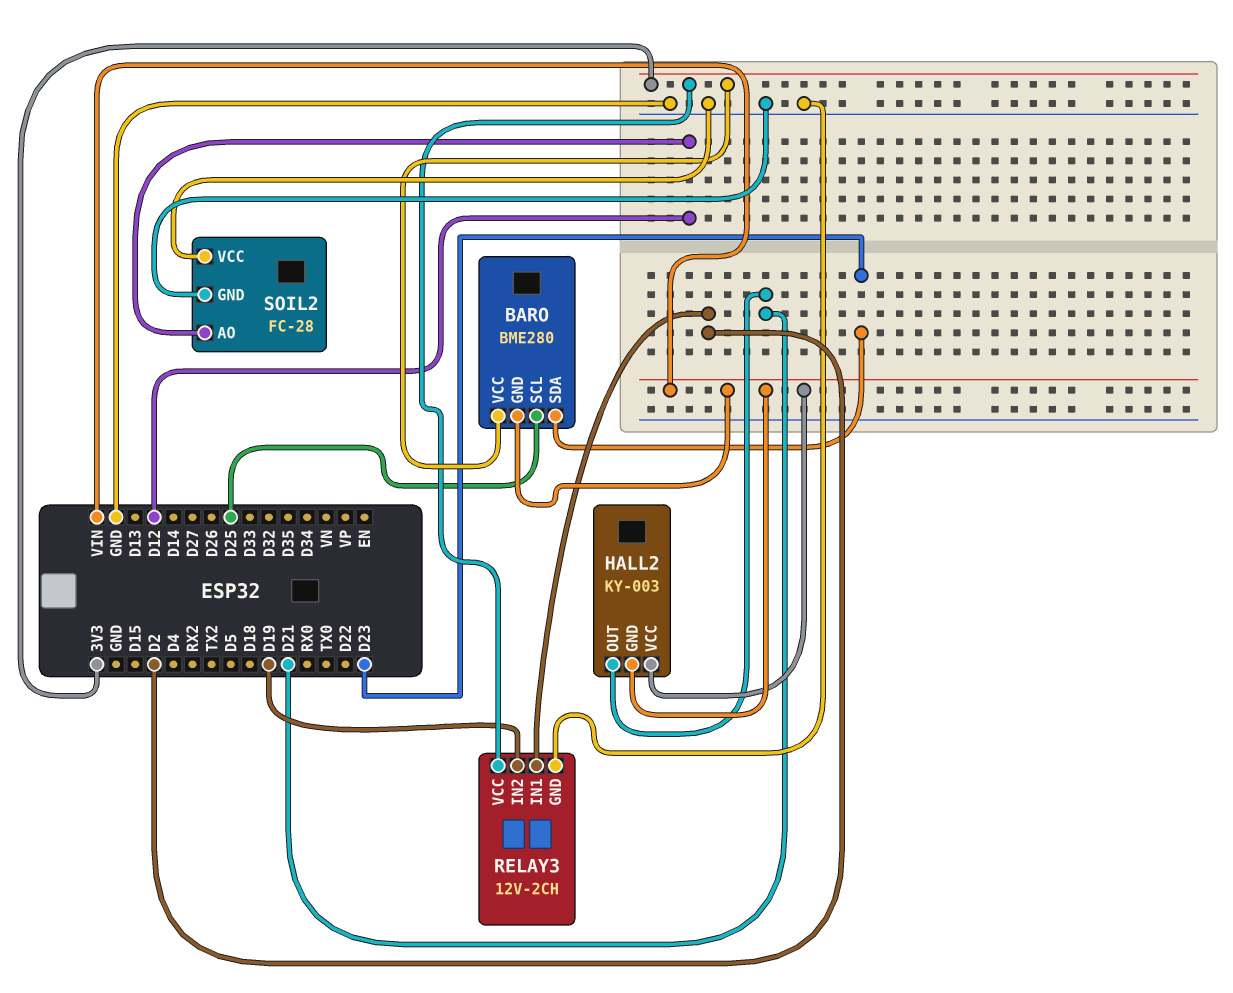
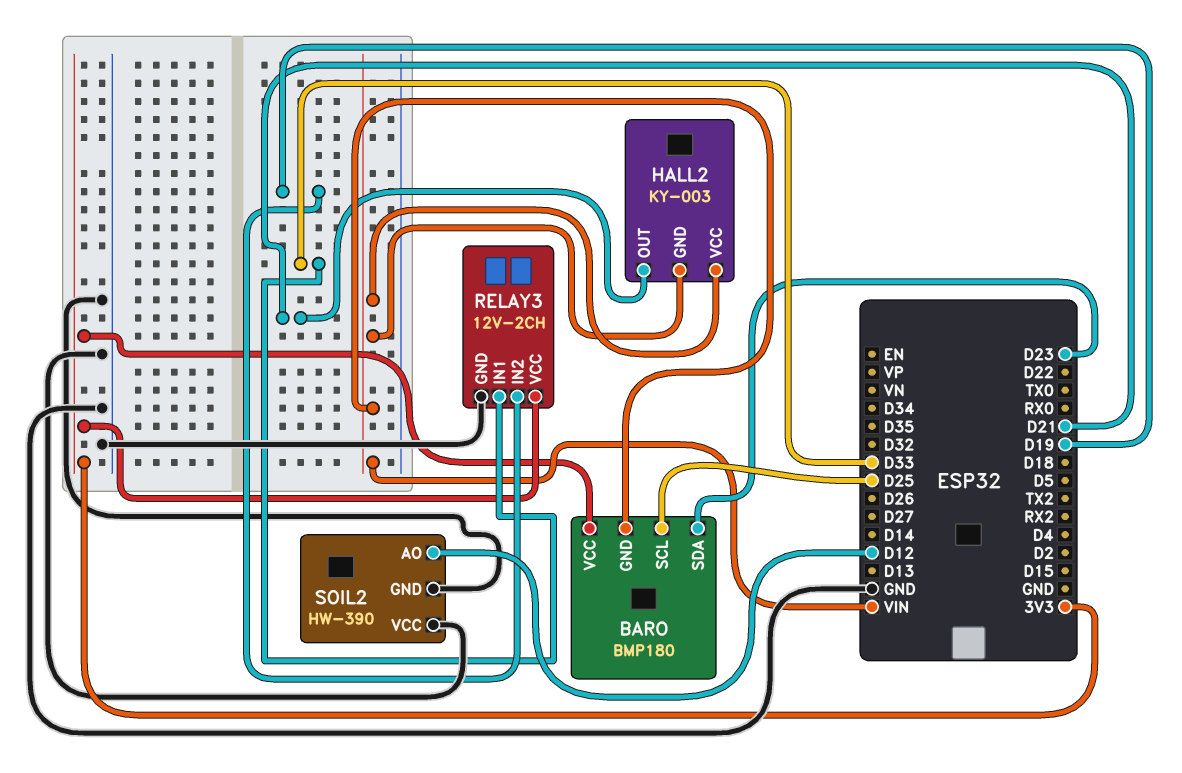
BARO: BME280 -> BMP180
RELAY3 pin IN1: D2 -> D33
SOIL2: FC-28 -> HW-390

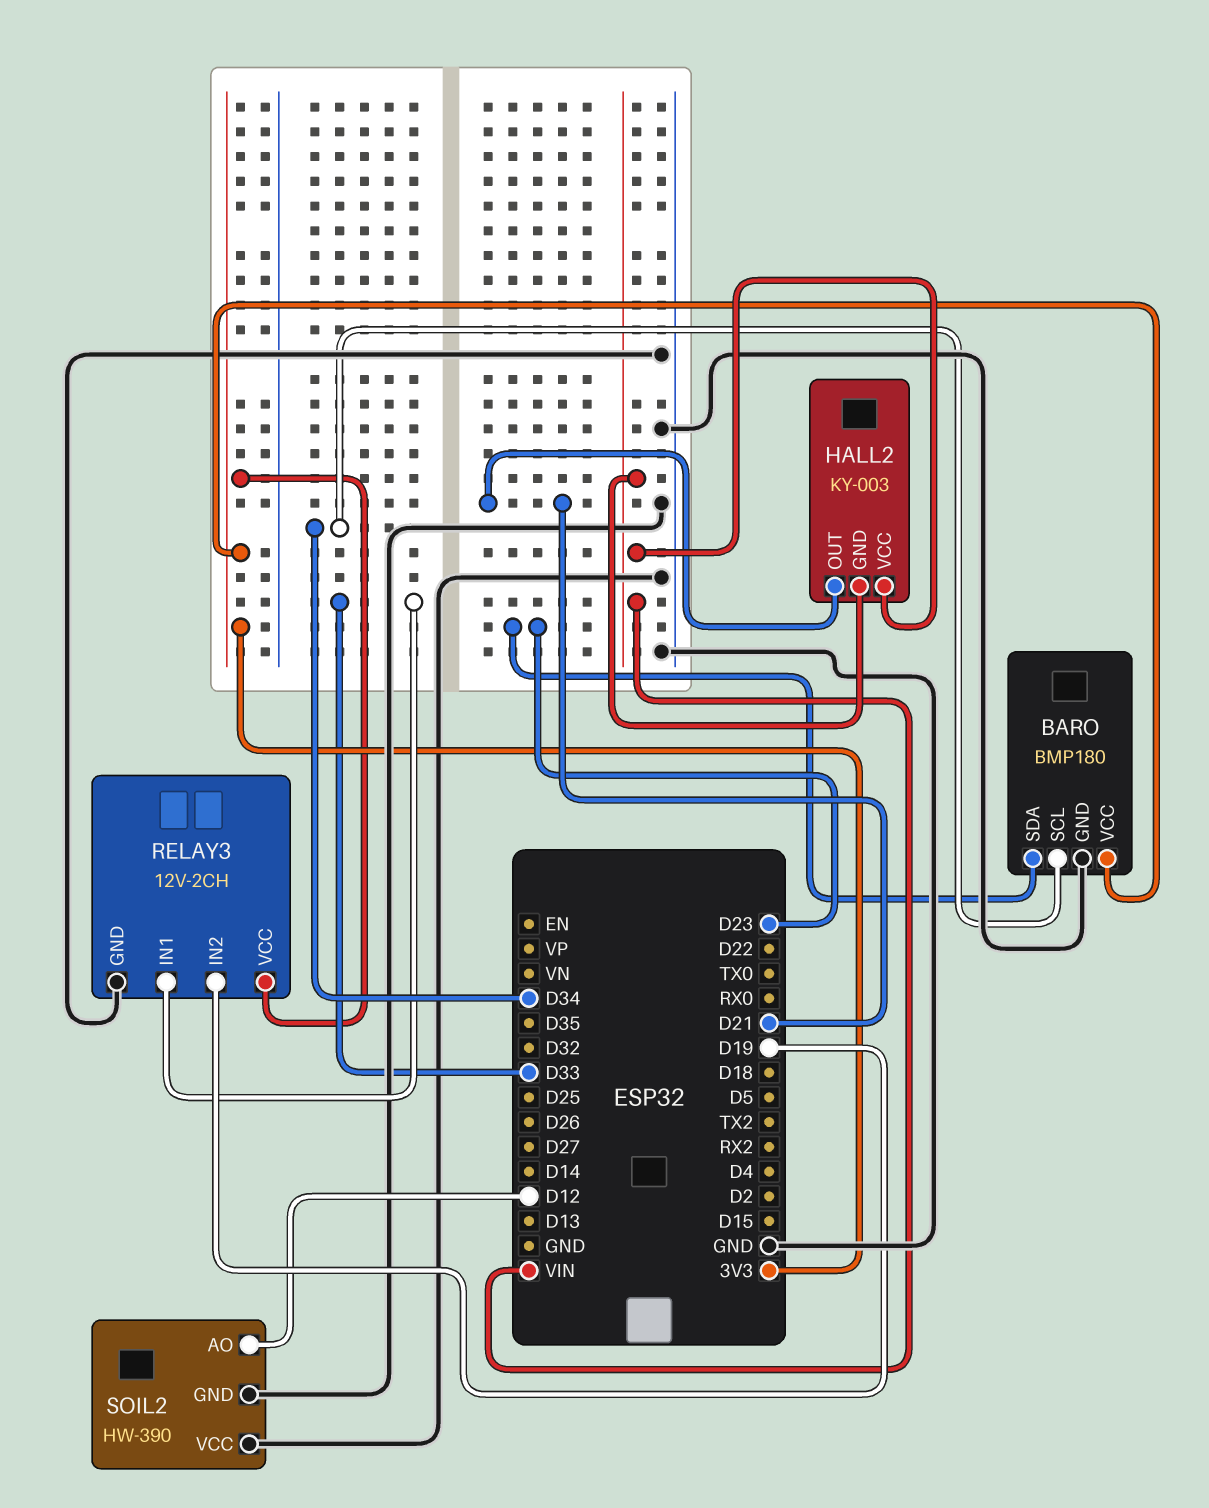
BARO pin GND: VIN -> GND
BARO pin SCL: D25 -> D34

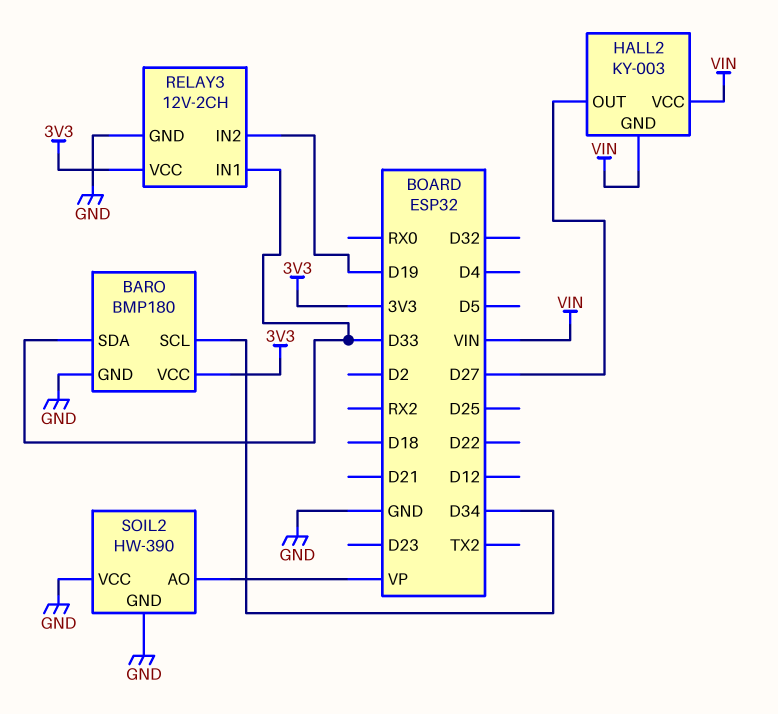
BARO pin SDA: D23 -> D33
HALL2 pin OUT: D21 -> D27
SOIL2 pin AO: D12 -> VP

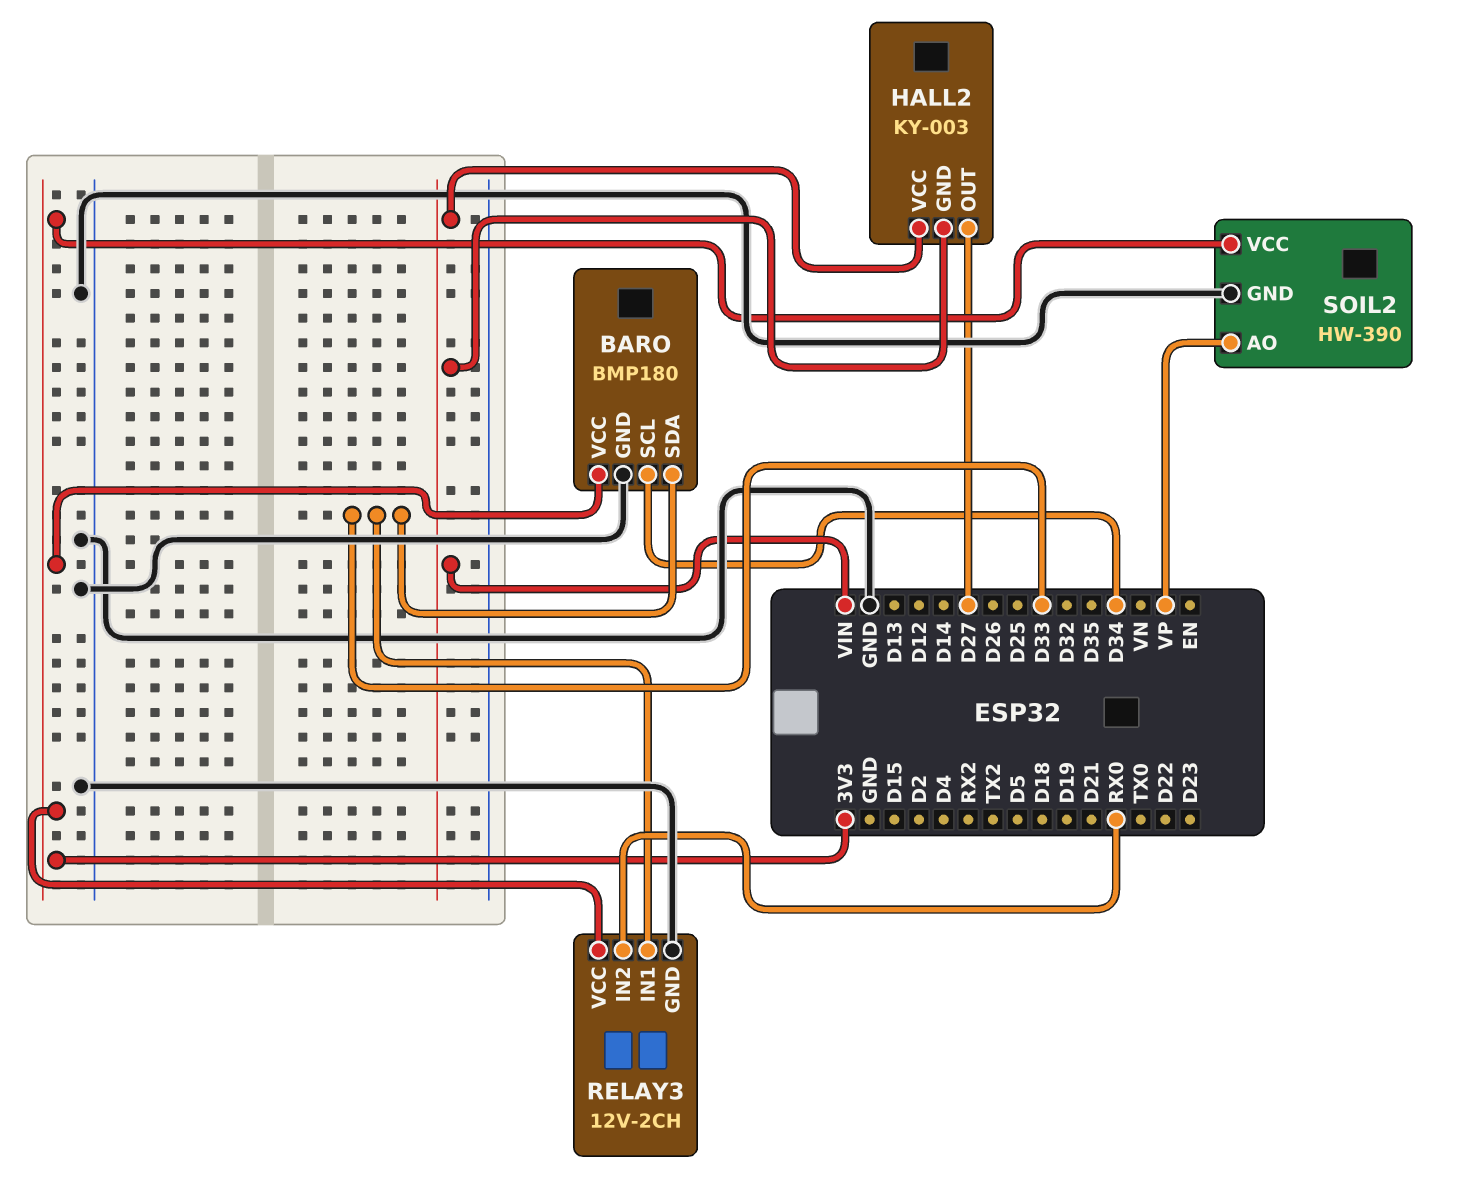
RELAY3 pin IN2: D19 -> RX0
SOIL2 pin VCC: GND -> 3V3

